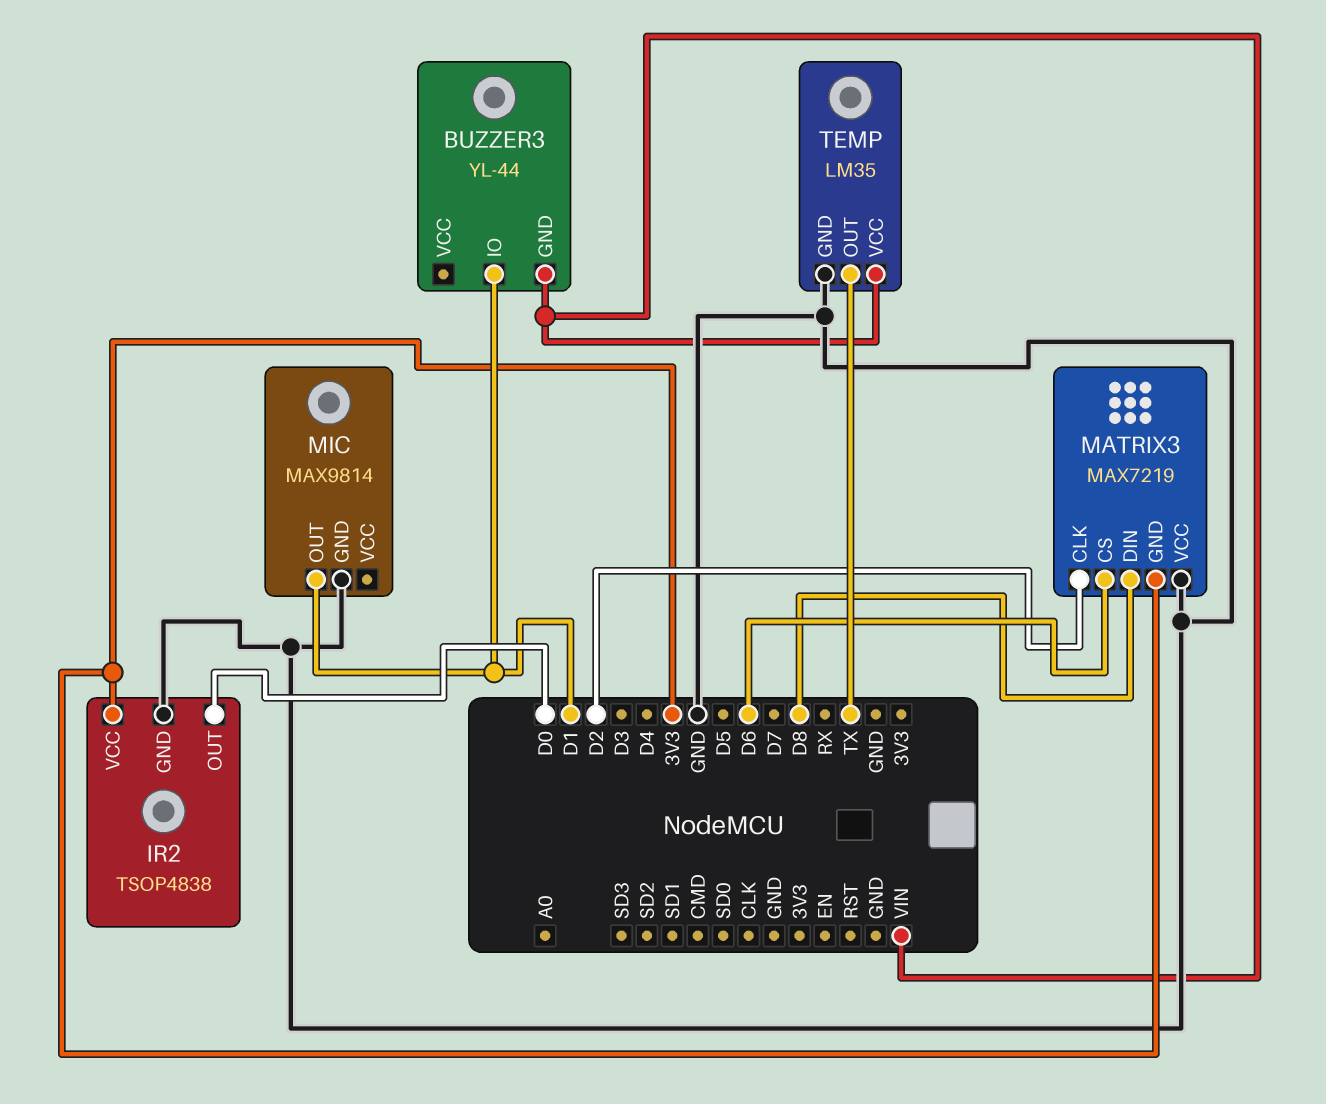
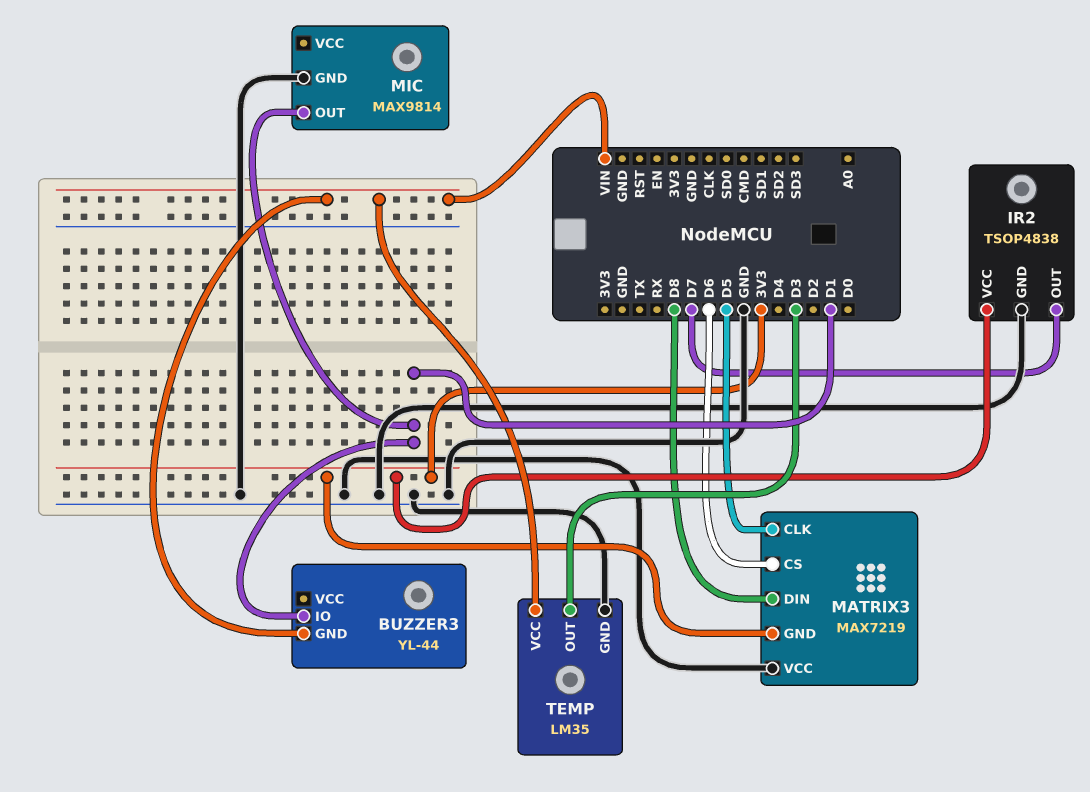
IR2 pin OUT: D0 -> D7
MATRIX3 pin CLK: D2 -> D5
TEMP pin OUT: TX -> D3

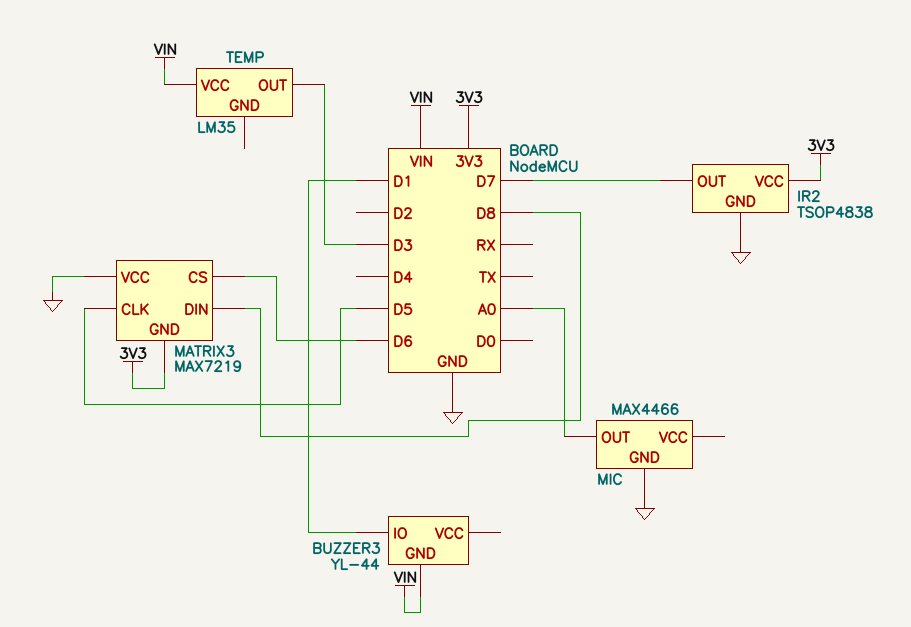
MIC: MAX9814 -> MAX4466
MIC pin OUT: D1 -> A0
TEMP pin GND: GND -> none

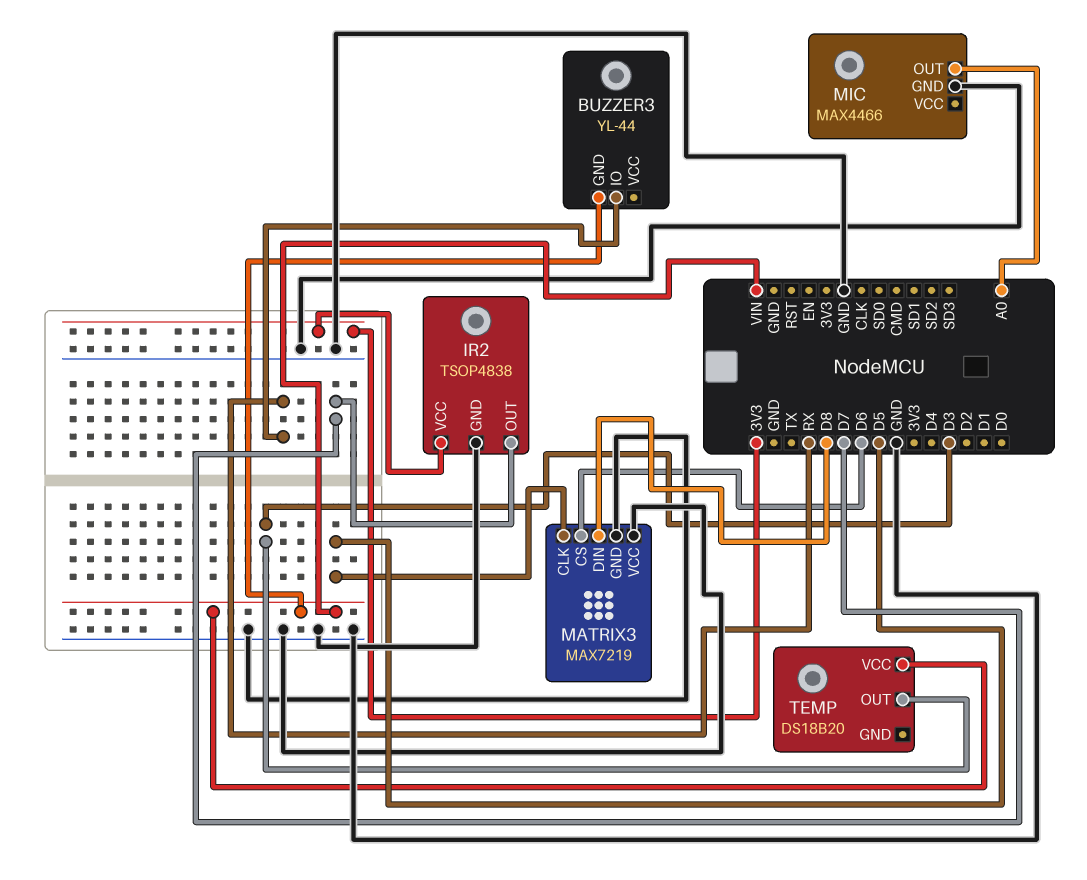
BUZZER3 pin IO: D1 -> RX
MATRIX3 pin GND: 3V3 -> GND
TEMP: LM35 -> DS18B20

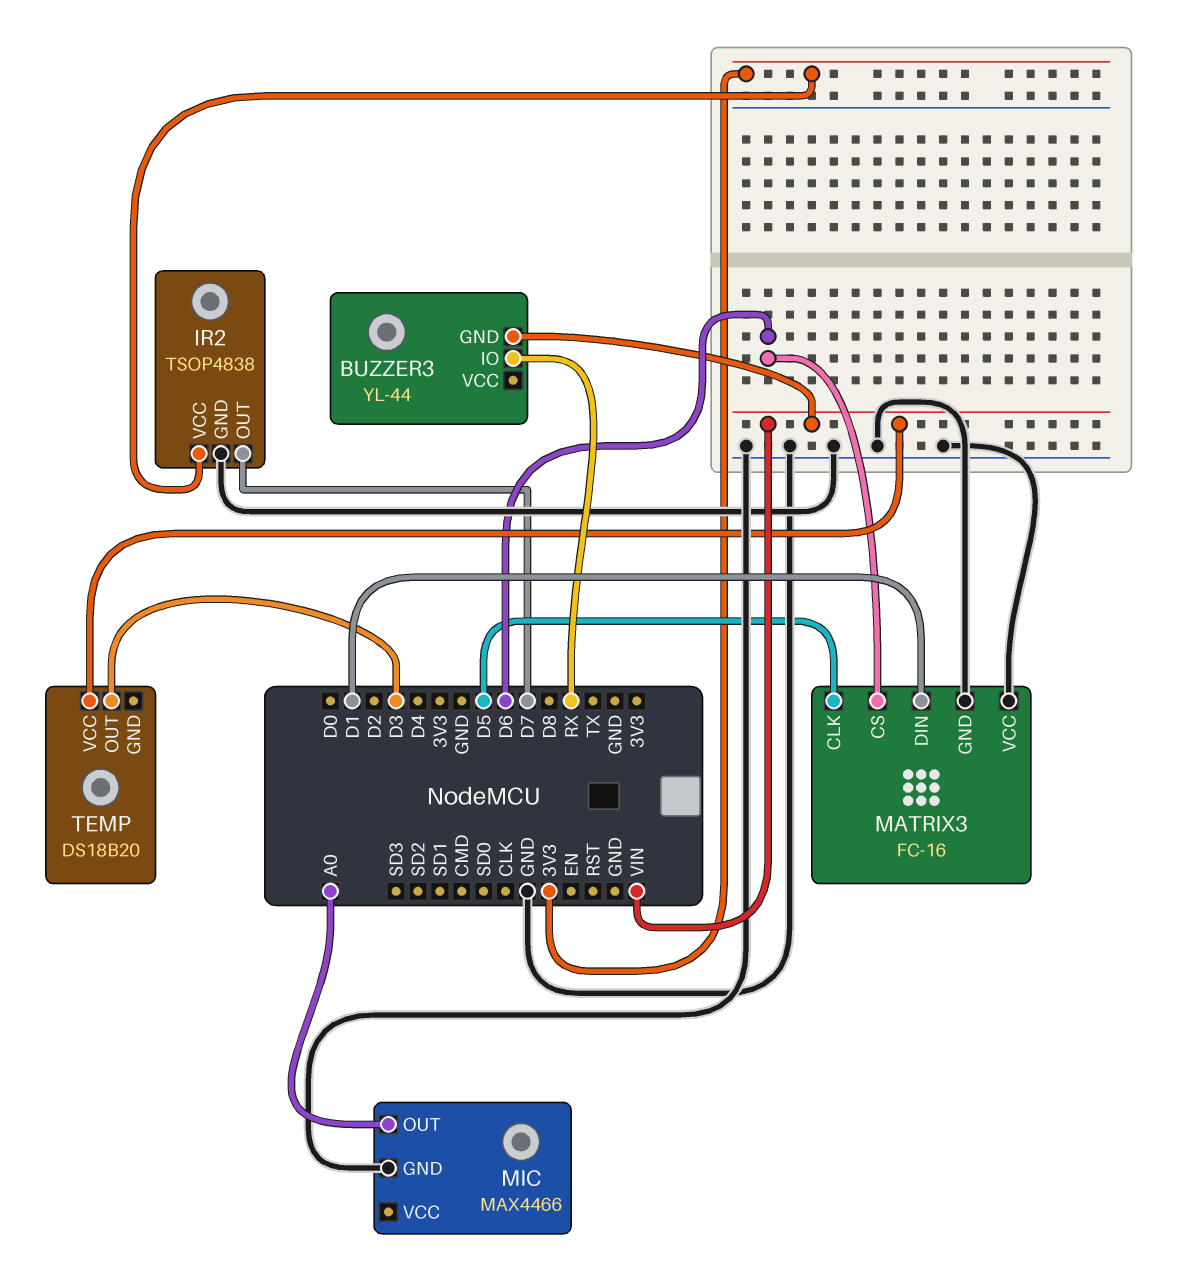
MATRIX3: MAX7219 -> FC-16
MATRIX3 pin DIN: D8 -> D1

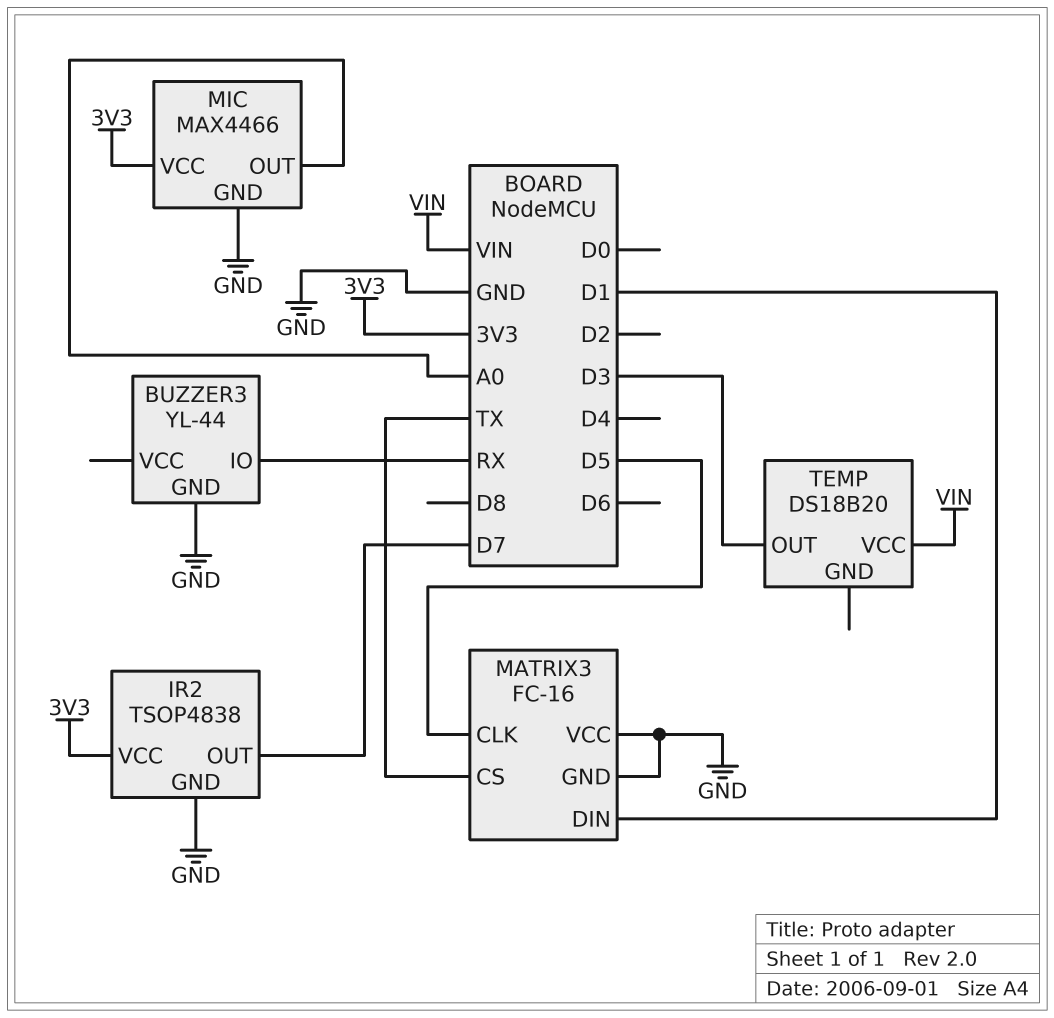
BUZZER3 pin GND: VIN -> GND
MATRIX3 pin CS: D6 -> TX
MIC pin VCC: none -> 3V3

